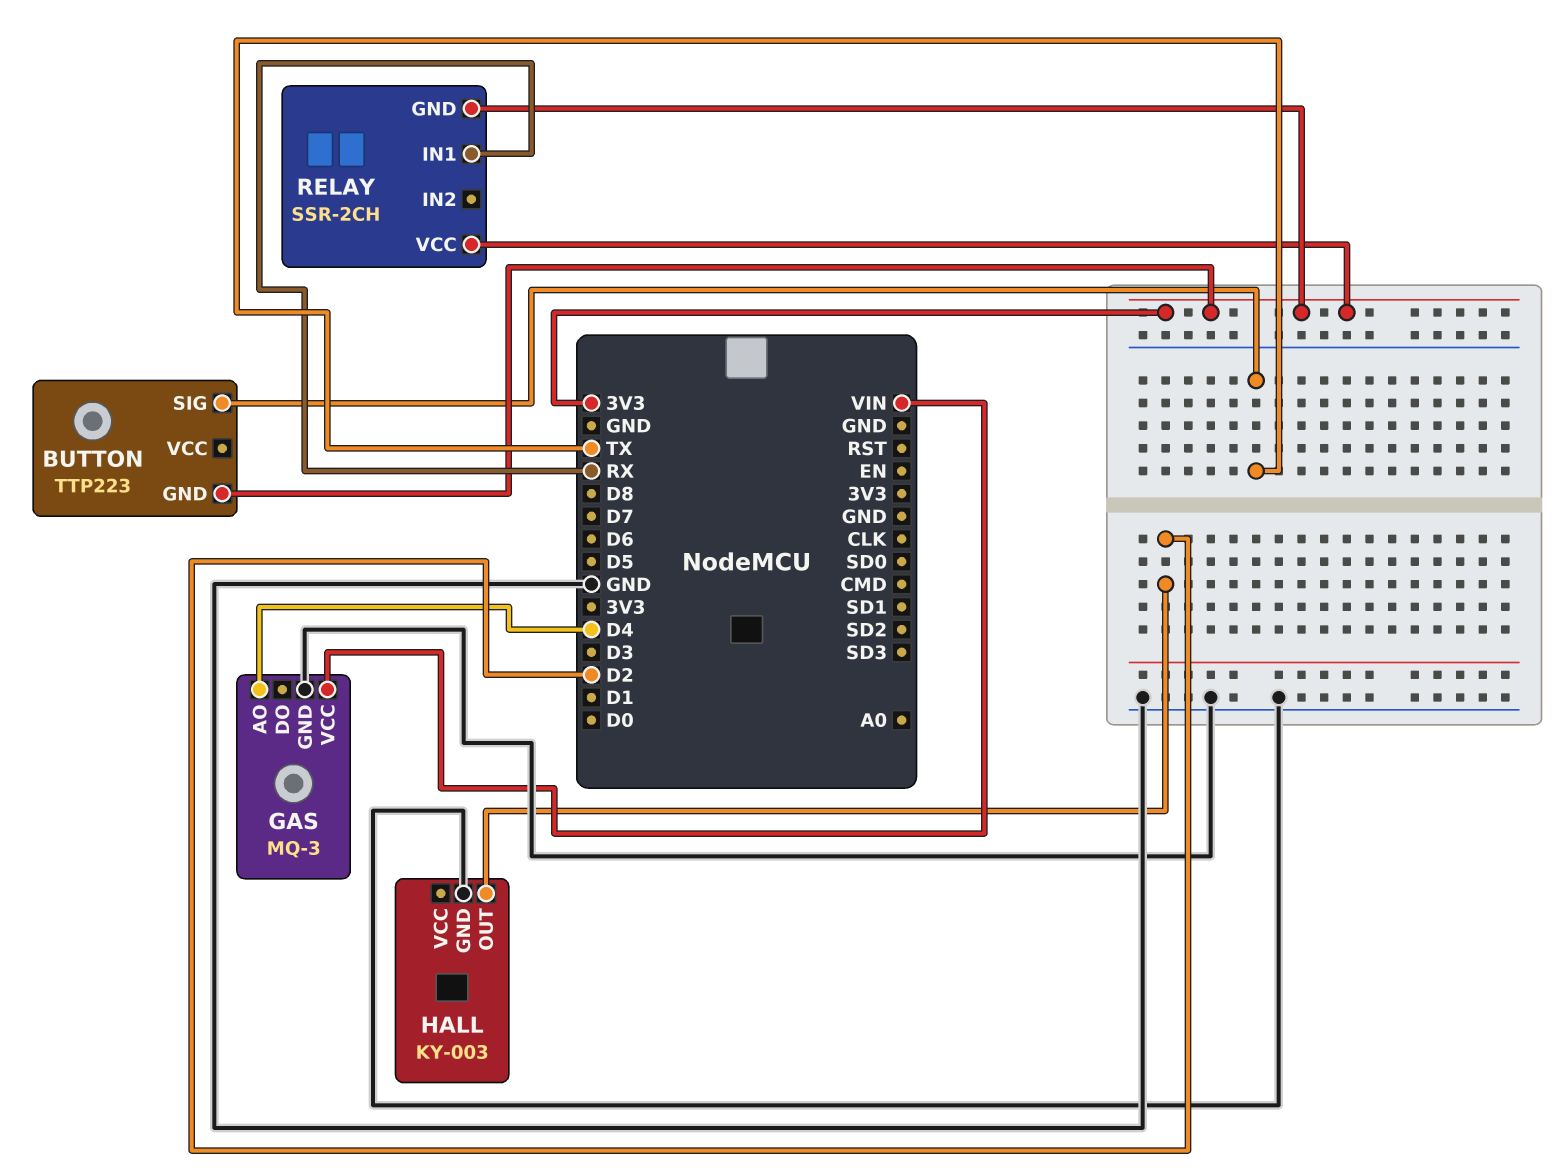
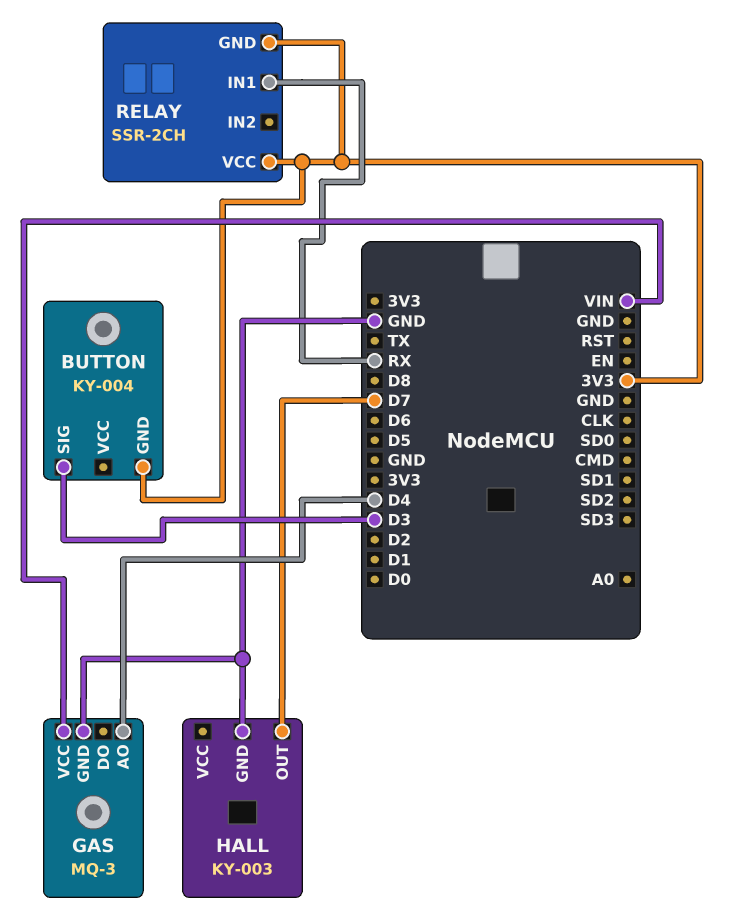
BUTTON: TTP223 -> KY-004
BUTTON pin SIG: TX -> D3
HALL pin OUT: D2 -> D7

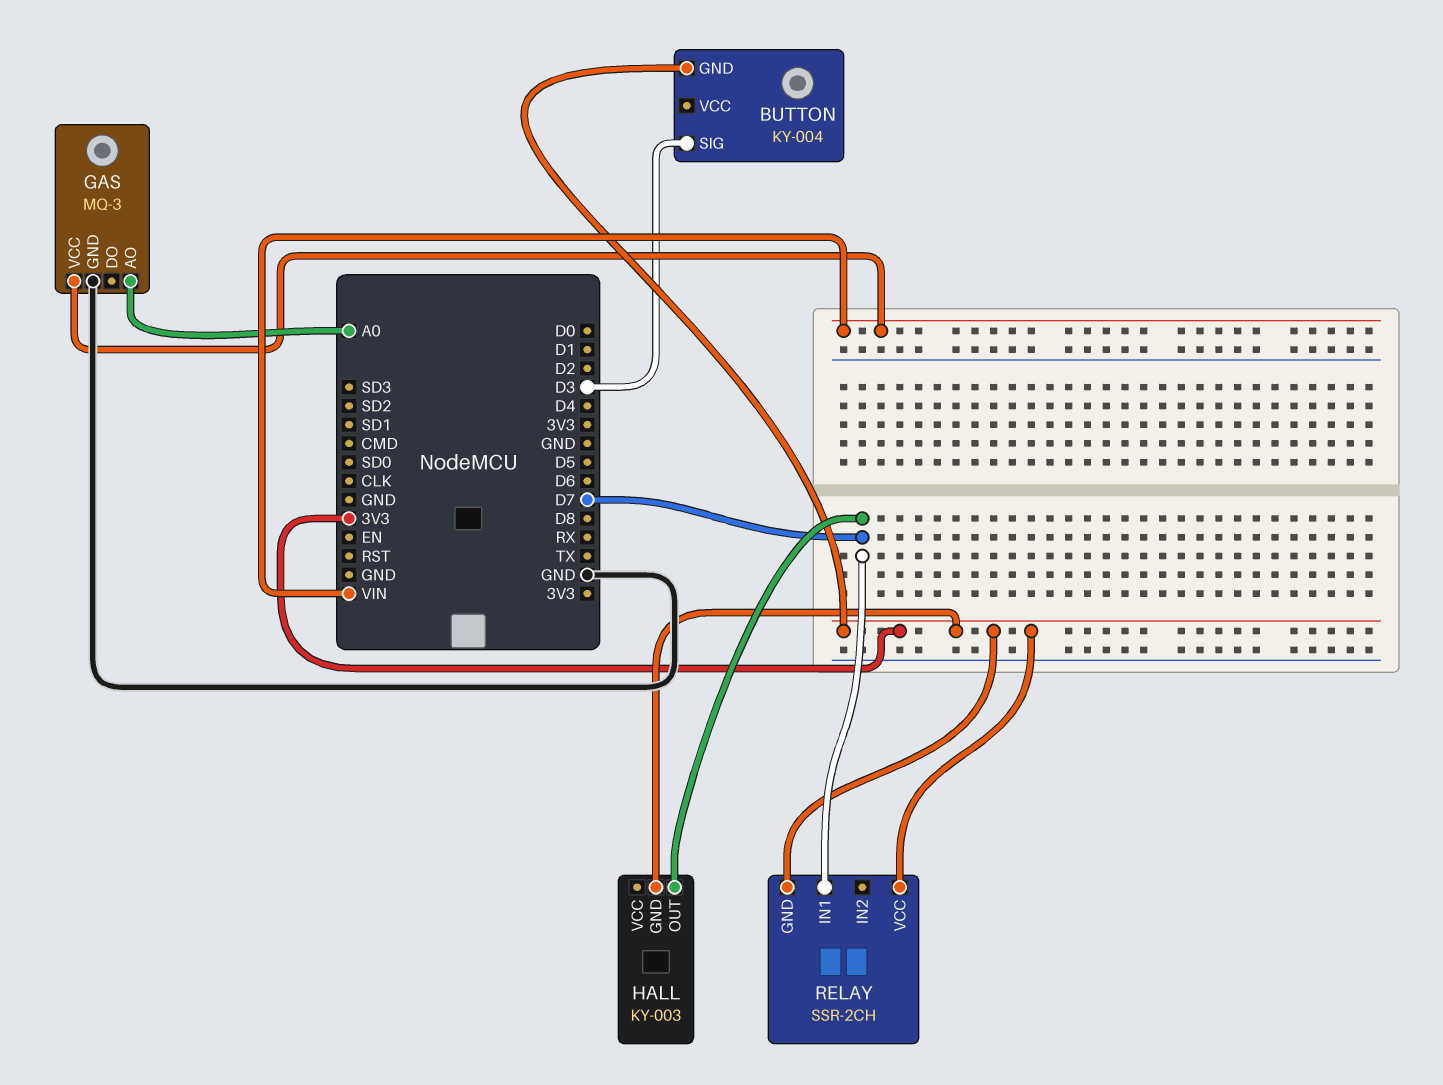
GAS pin AO: D4 -> A0
HALL pin GND: GND -> 3V3
RELAY pin IN1: RX -> D7

